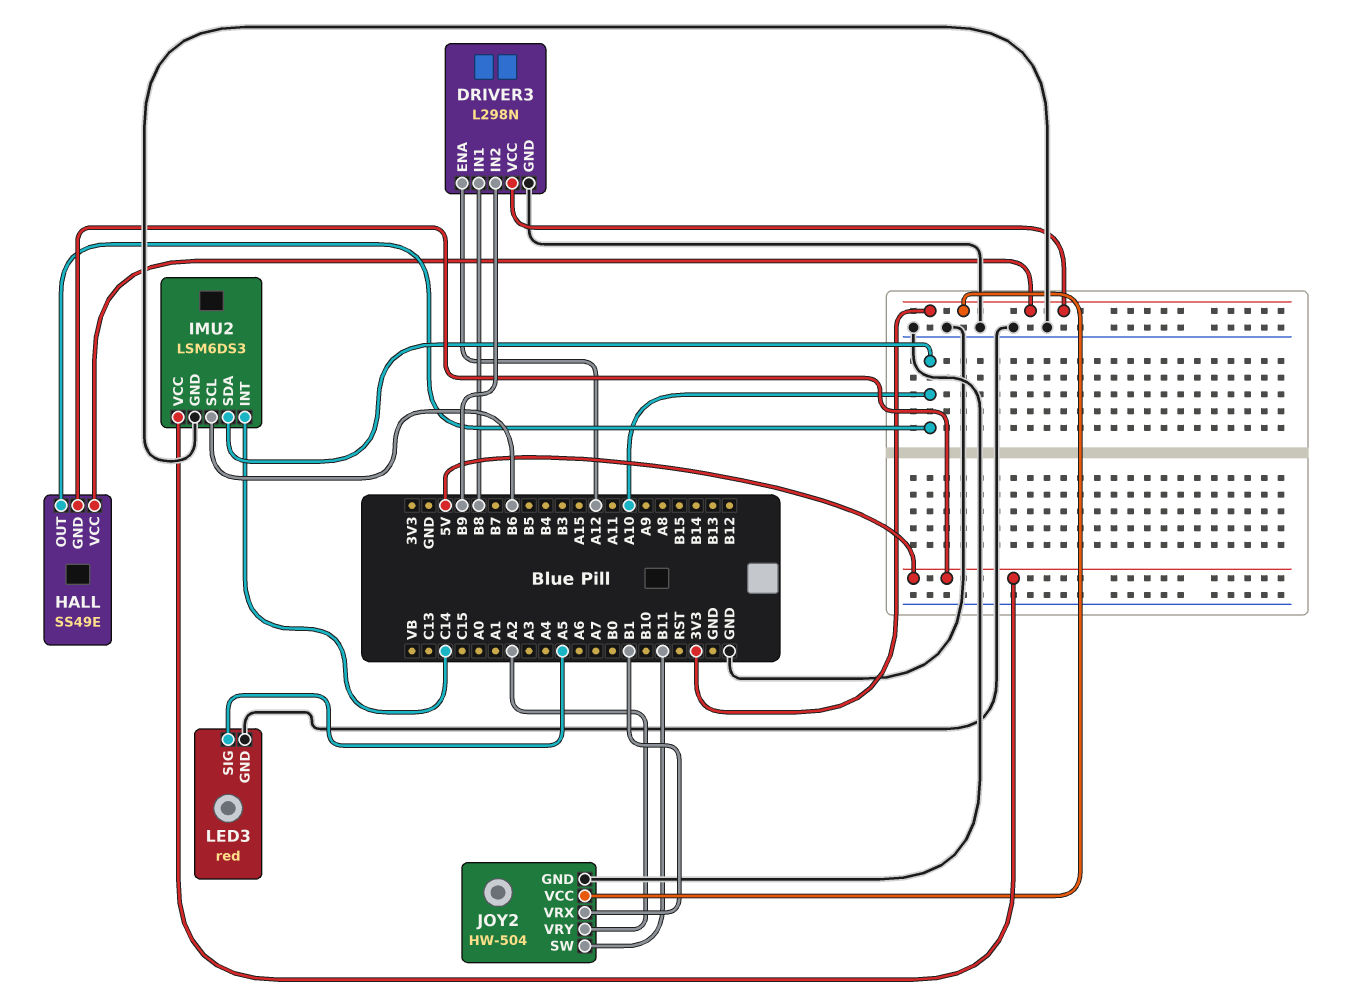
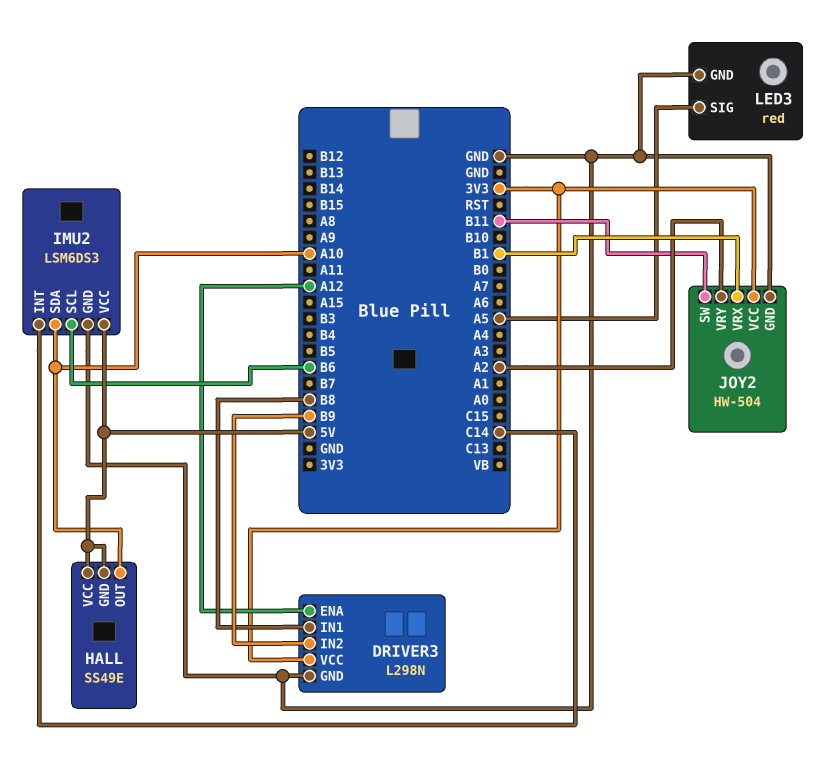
HALL pin VCC: 3V3 -> 5V

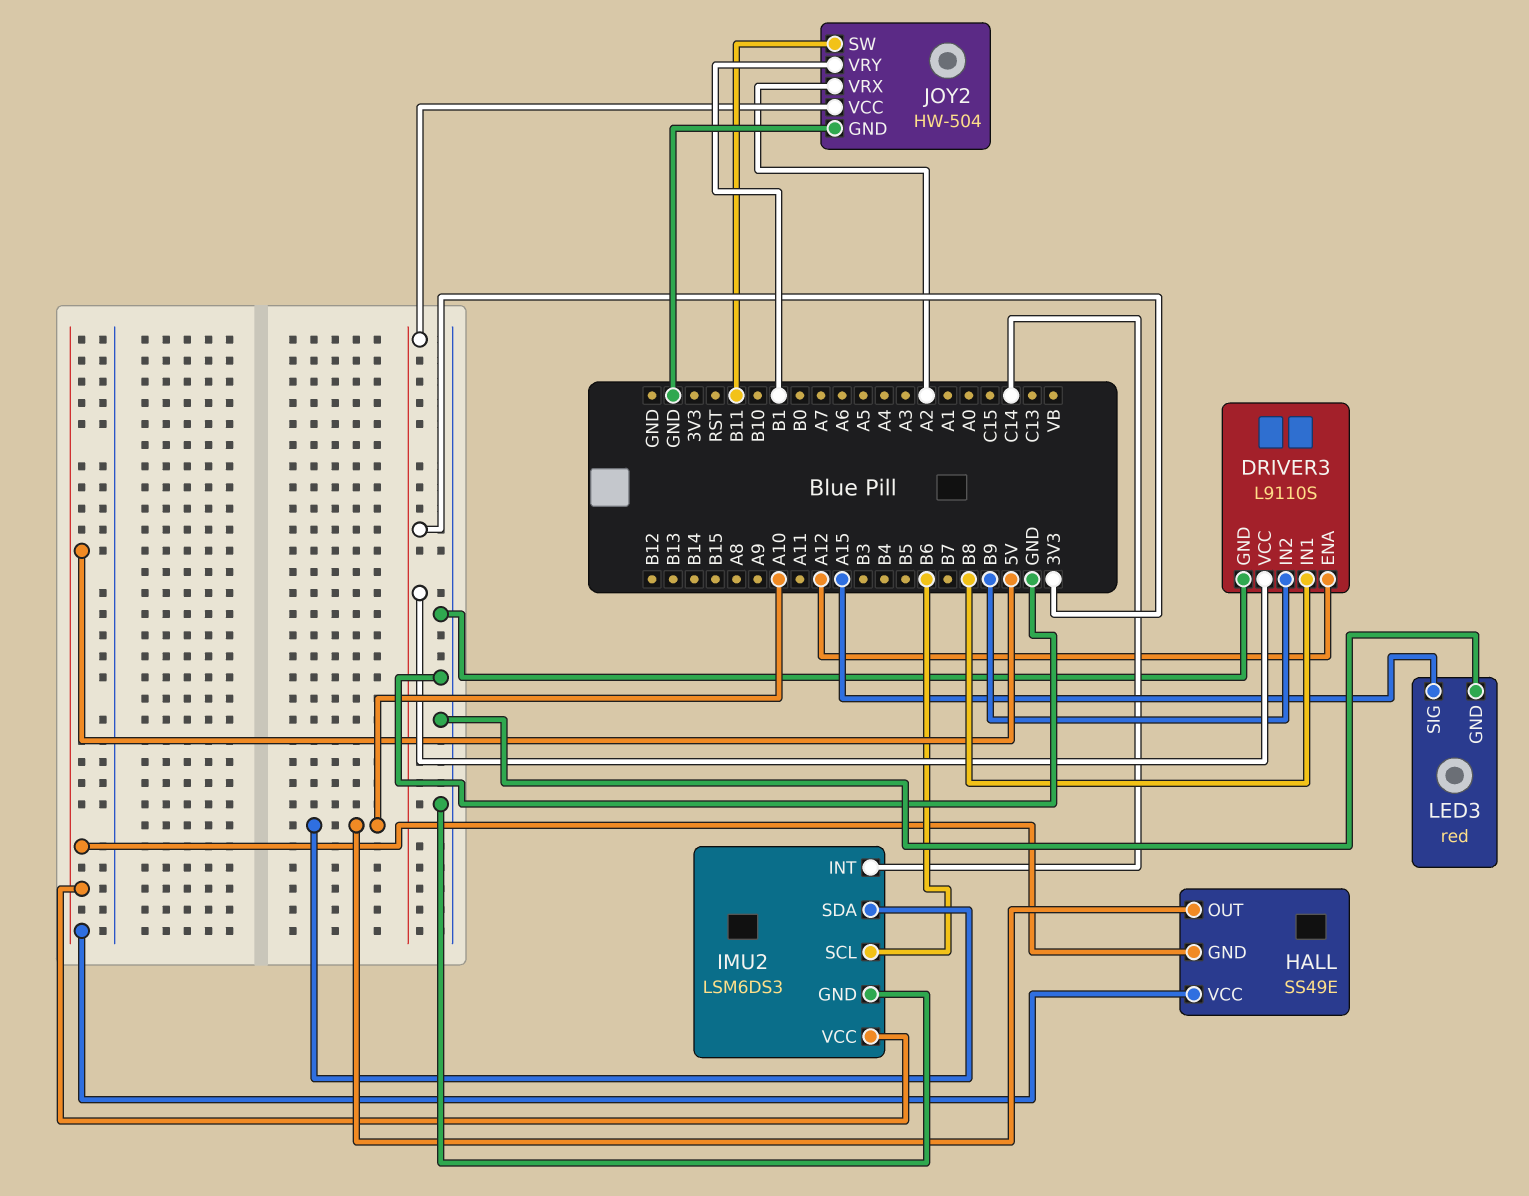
DRIVER3: L298N -> L9110S
JOY2 pin VRX: B1 -> A2
JOY2 pin VRY: A2 -> B1
LED3 pin SIG: A5 -> A15

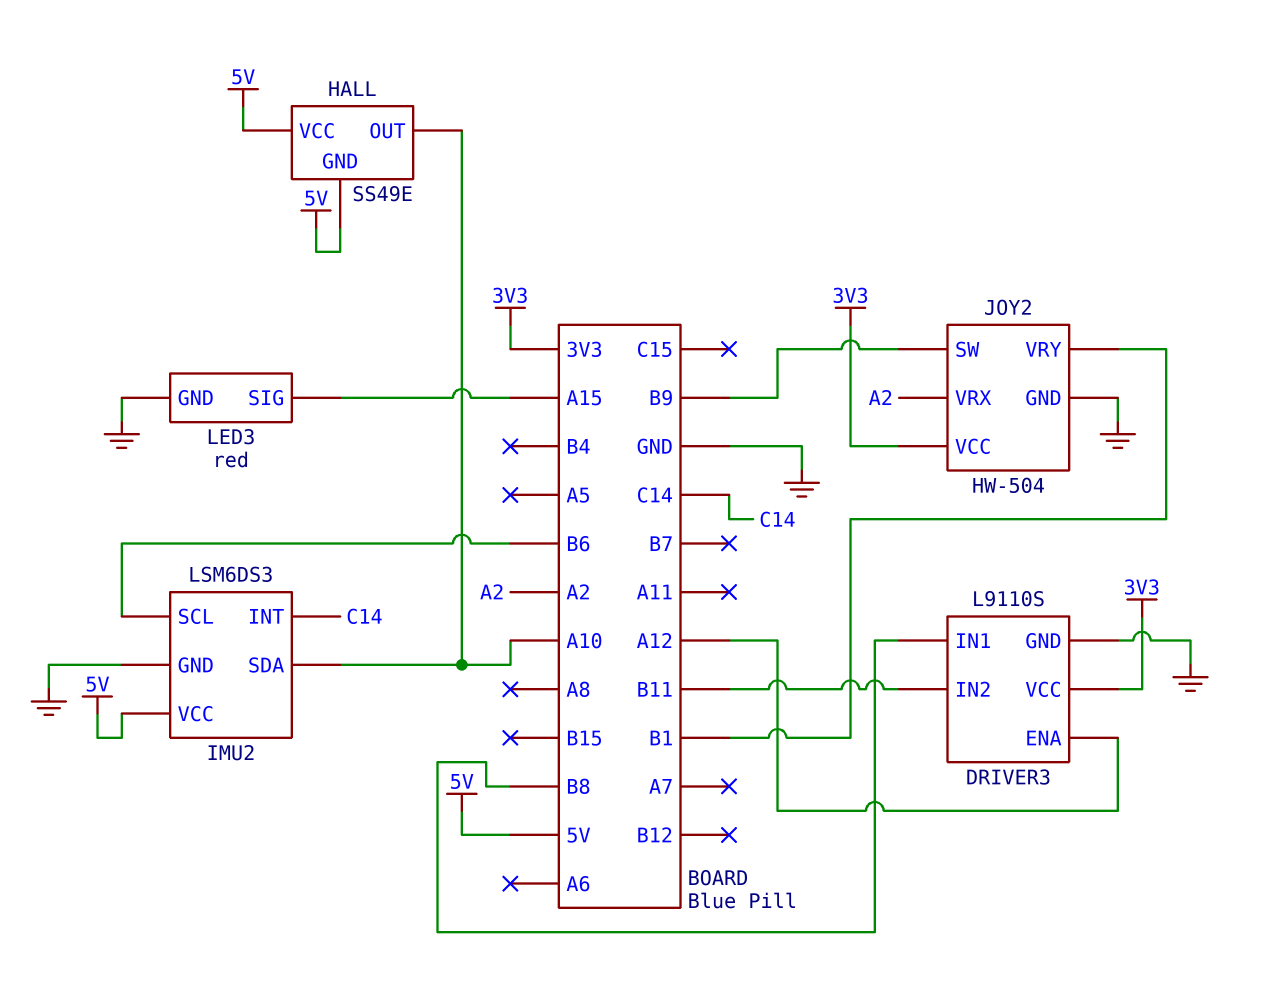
DRIVER3 pin IN2: B9 -> B11
JOY2 pin SW: B11 -> B9

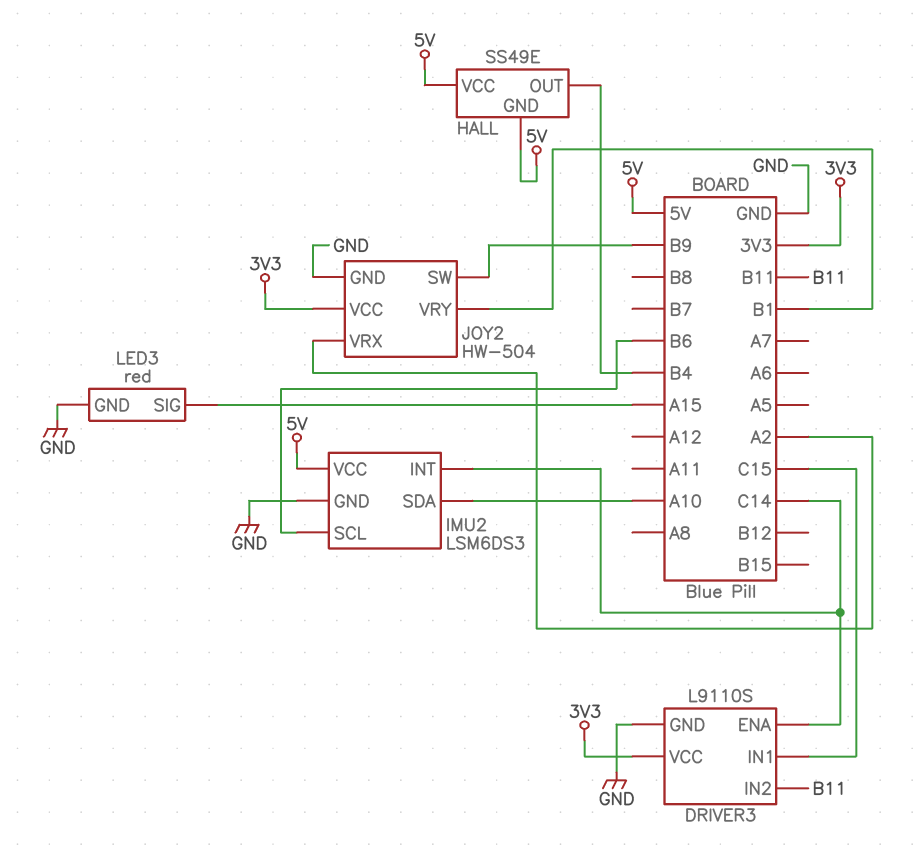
DRIVER3 pin ENA: A12 -> C14
DRIVER3 pin IN1: B8 -> C15
HALL pin OUT: A10 -> B4

